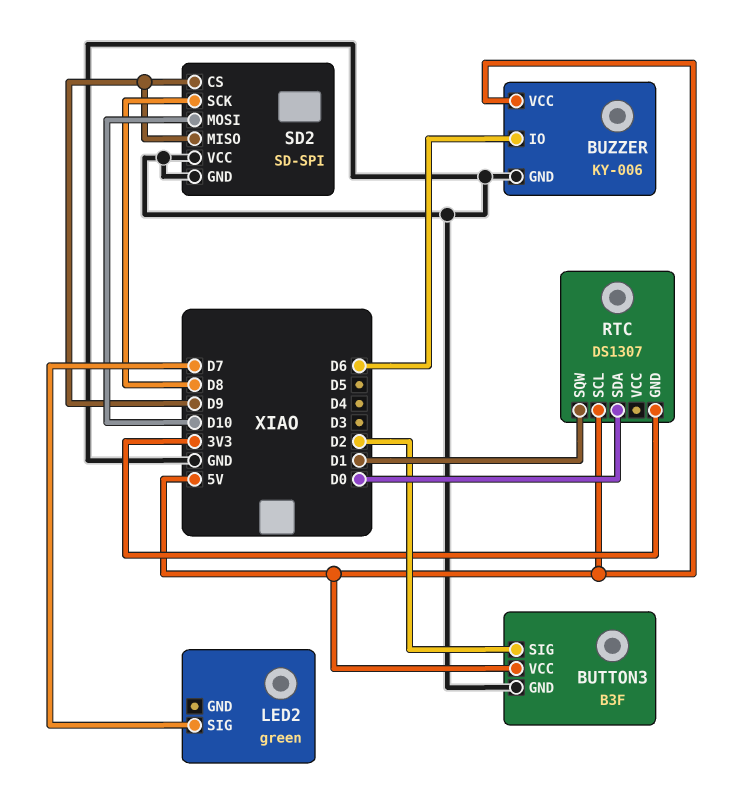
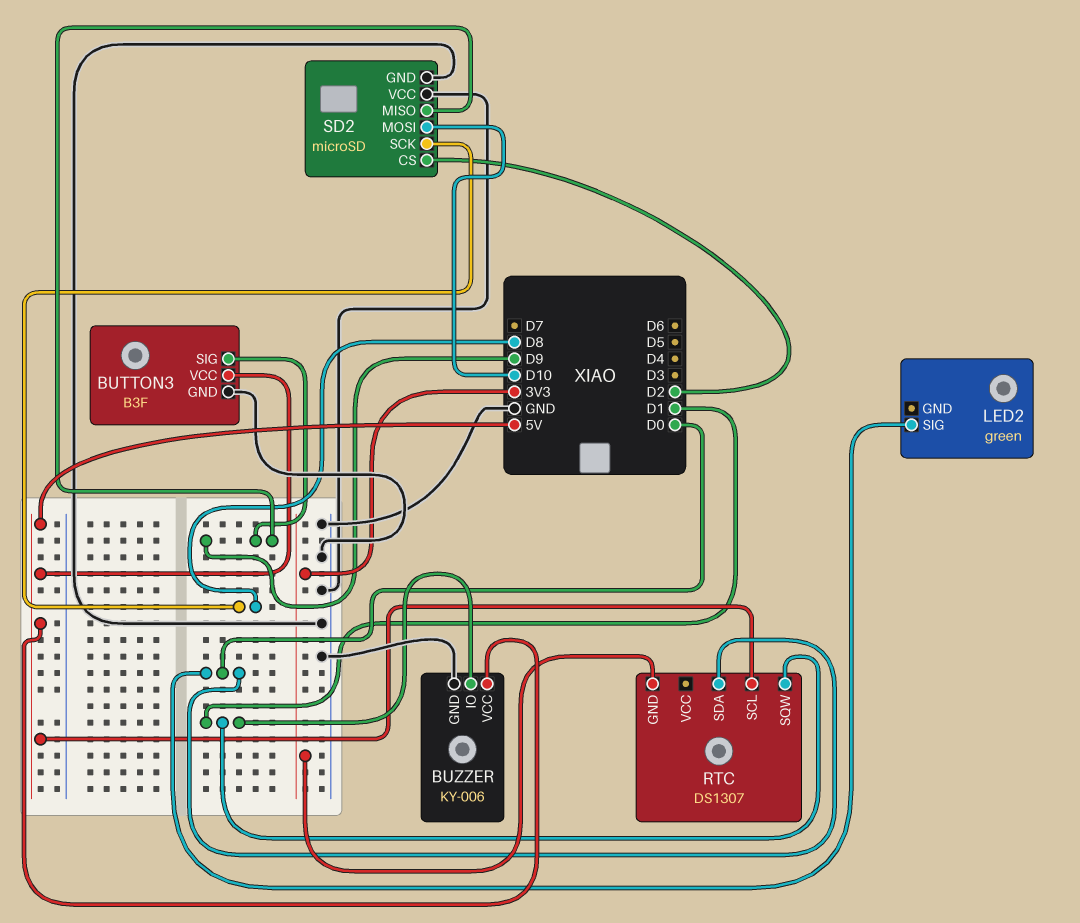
BUTTON3 pin SIG: D2 -> D9
BUZZER pin IO: D6 -> D1
LED2 pin SIG: D7 -> D0
SD2: SD-SPI -> microSD
SD2 pin CS: D9 -> D2

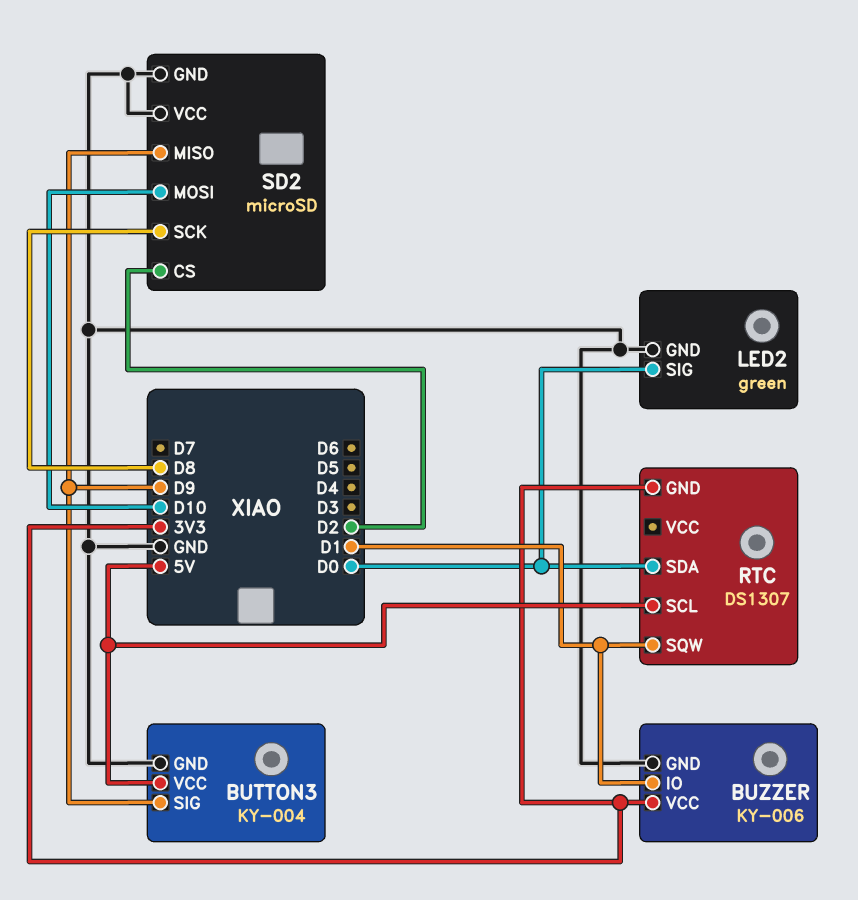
BUTTON3: B3F -> KY-004
BUZZER pin VCC: 5V -> 3V3
LED2 pin GND: none -> GND

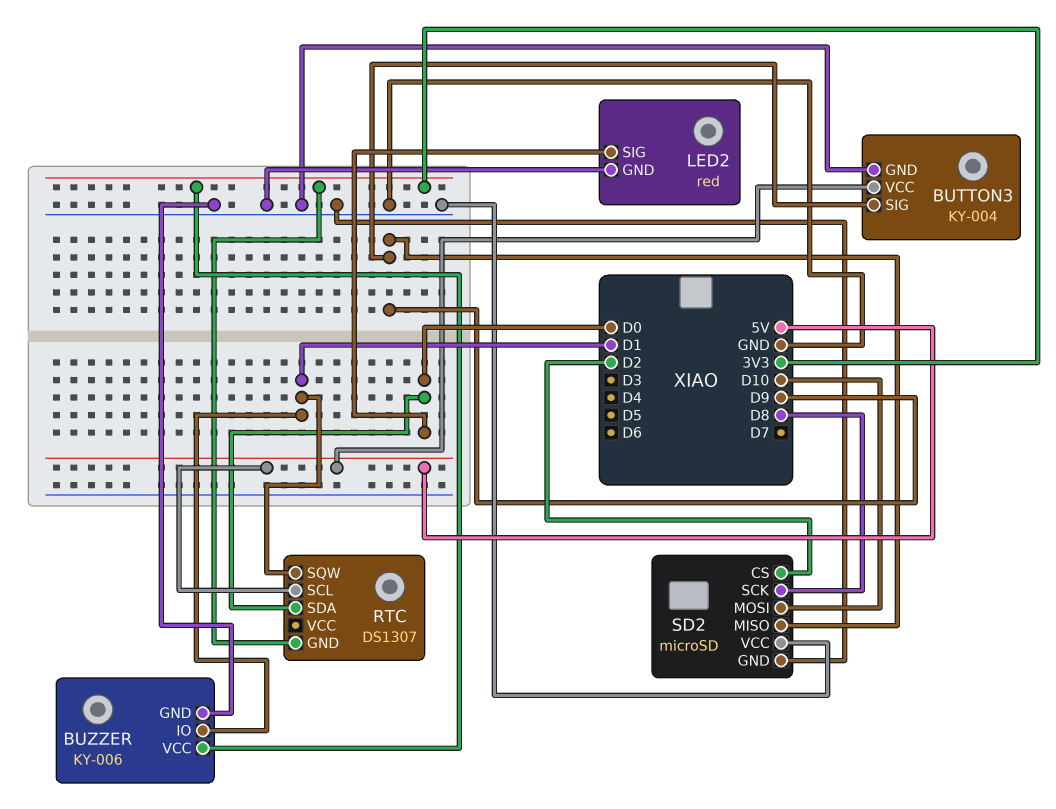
LED2: green -> red

